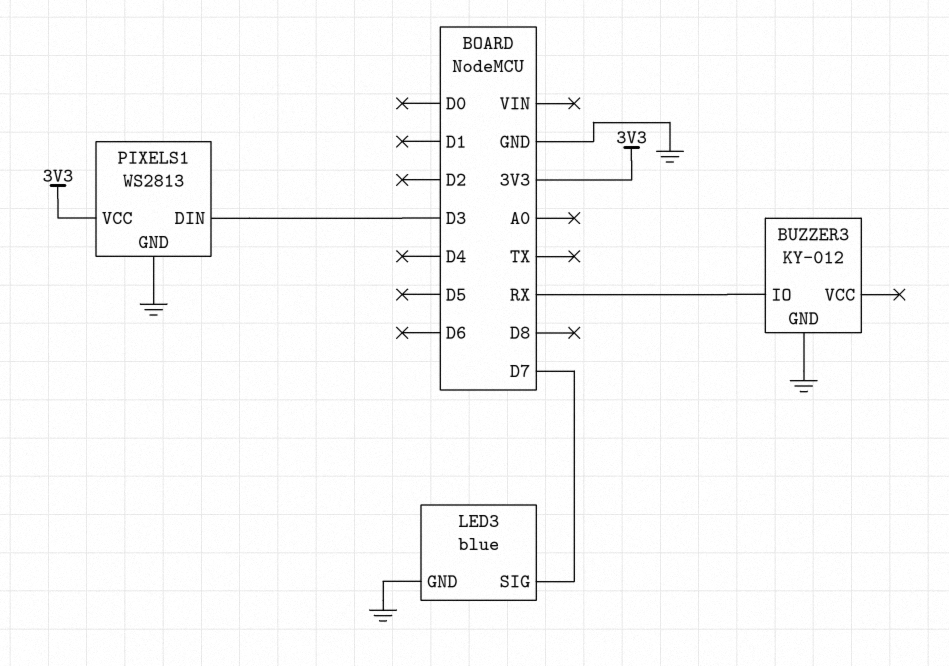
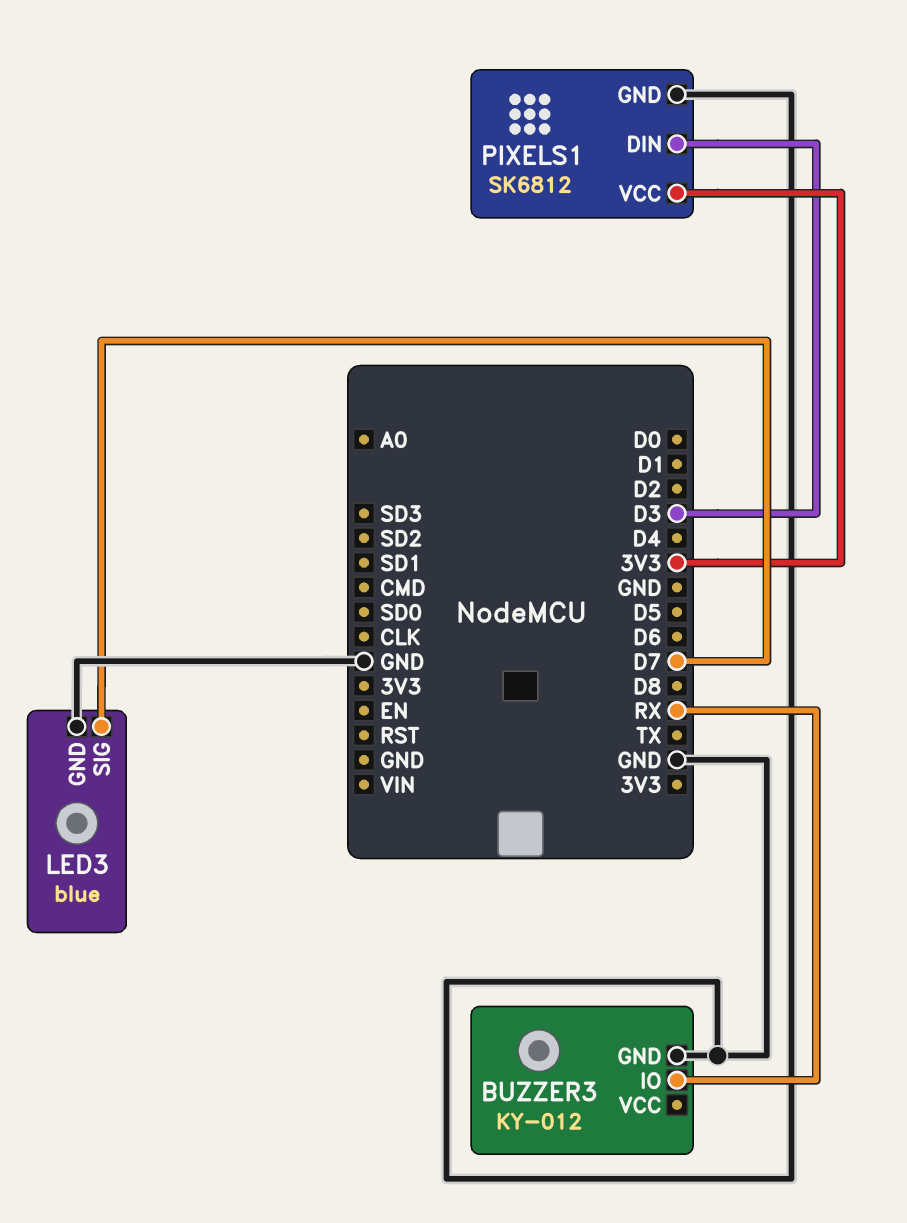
PIXELS1: WS2813 -> SK6812

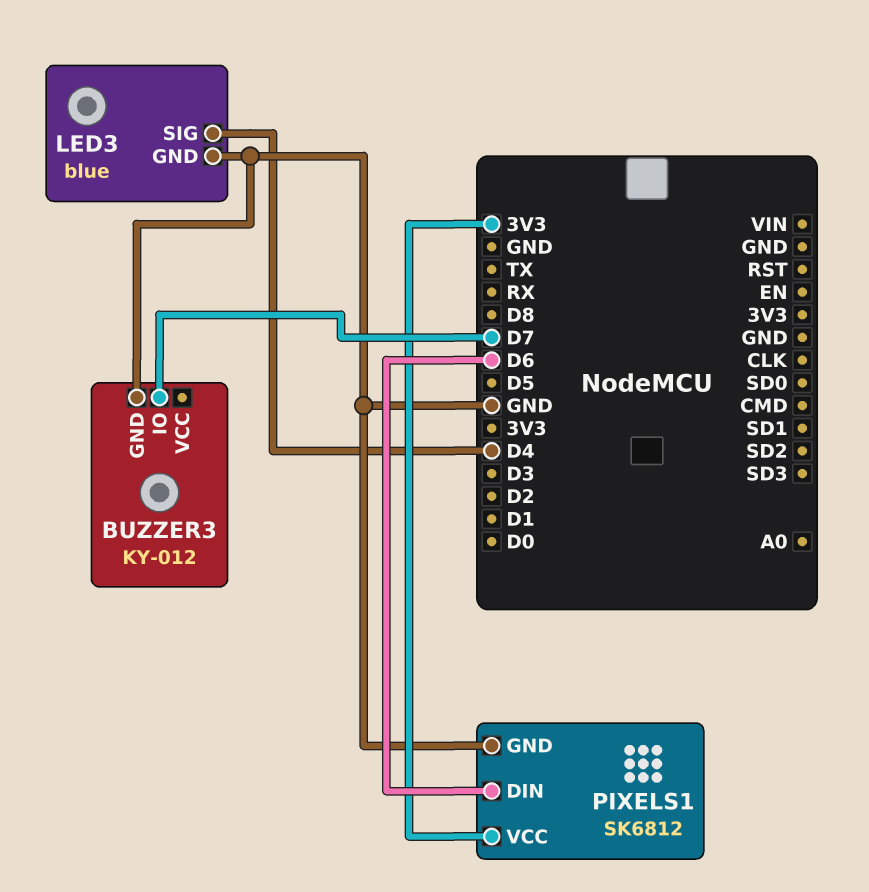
BUZZER3 pin IO: RX -> D7
LED3 pin SIG: D7 -> D4
PIXELS1 pin DIN: D3 -> D6

